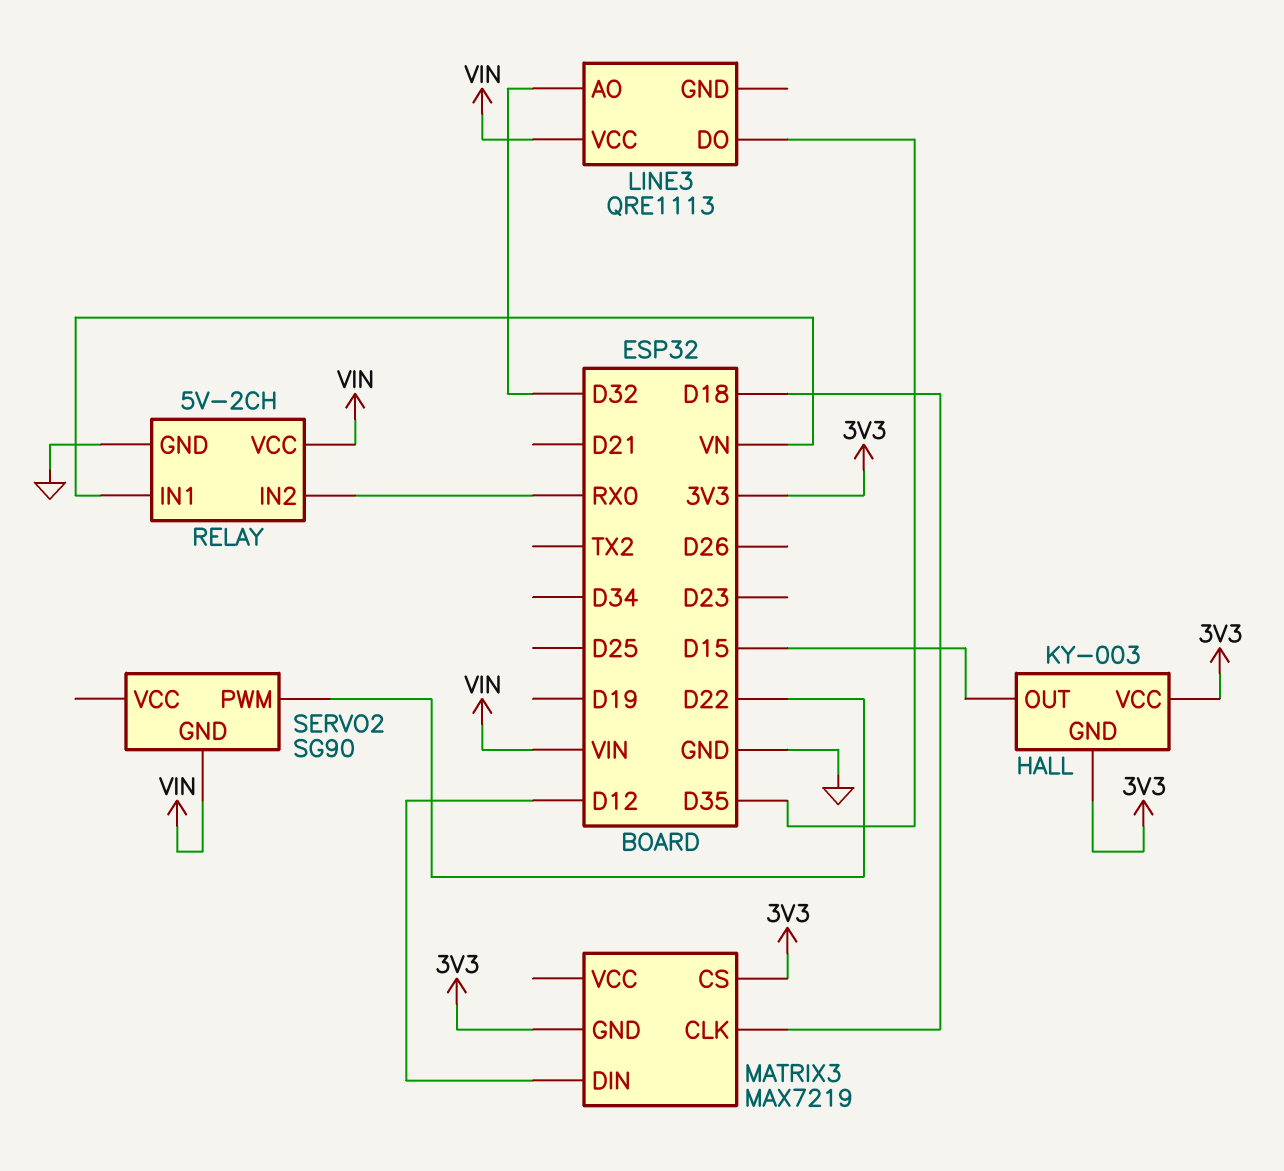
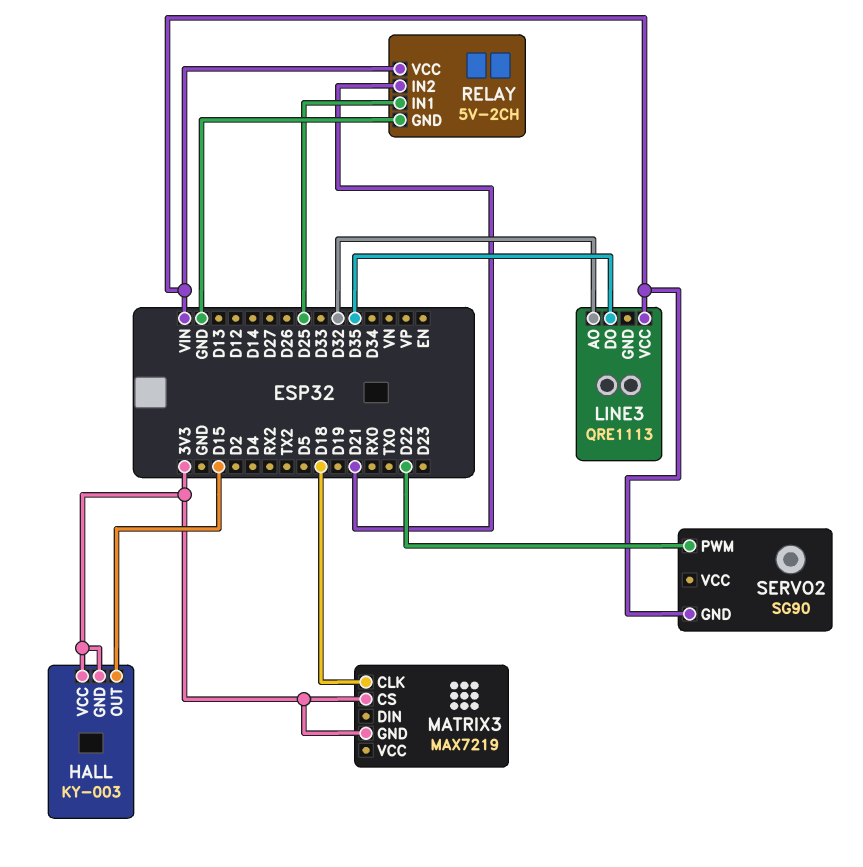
MATRIX3 pin DIN: D12 -> none
RELAY pin IN1: VN -> D25
RELAY pin IN2: RX0 -> D21

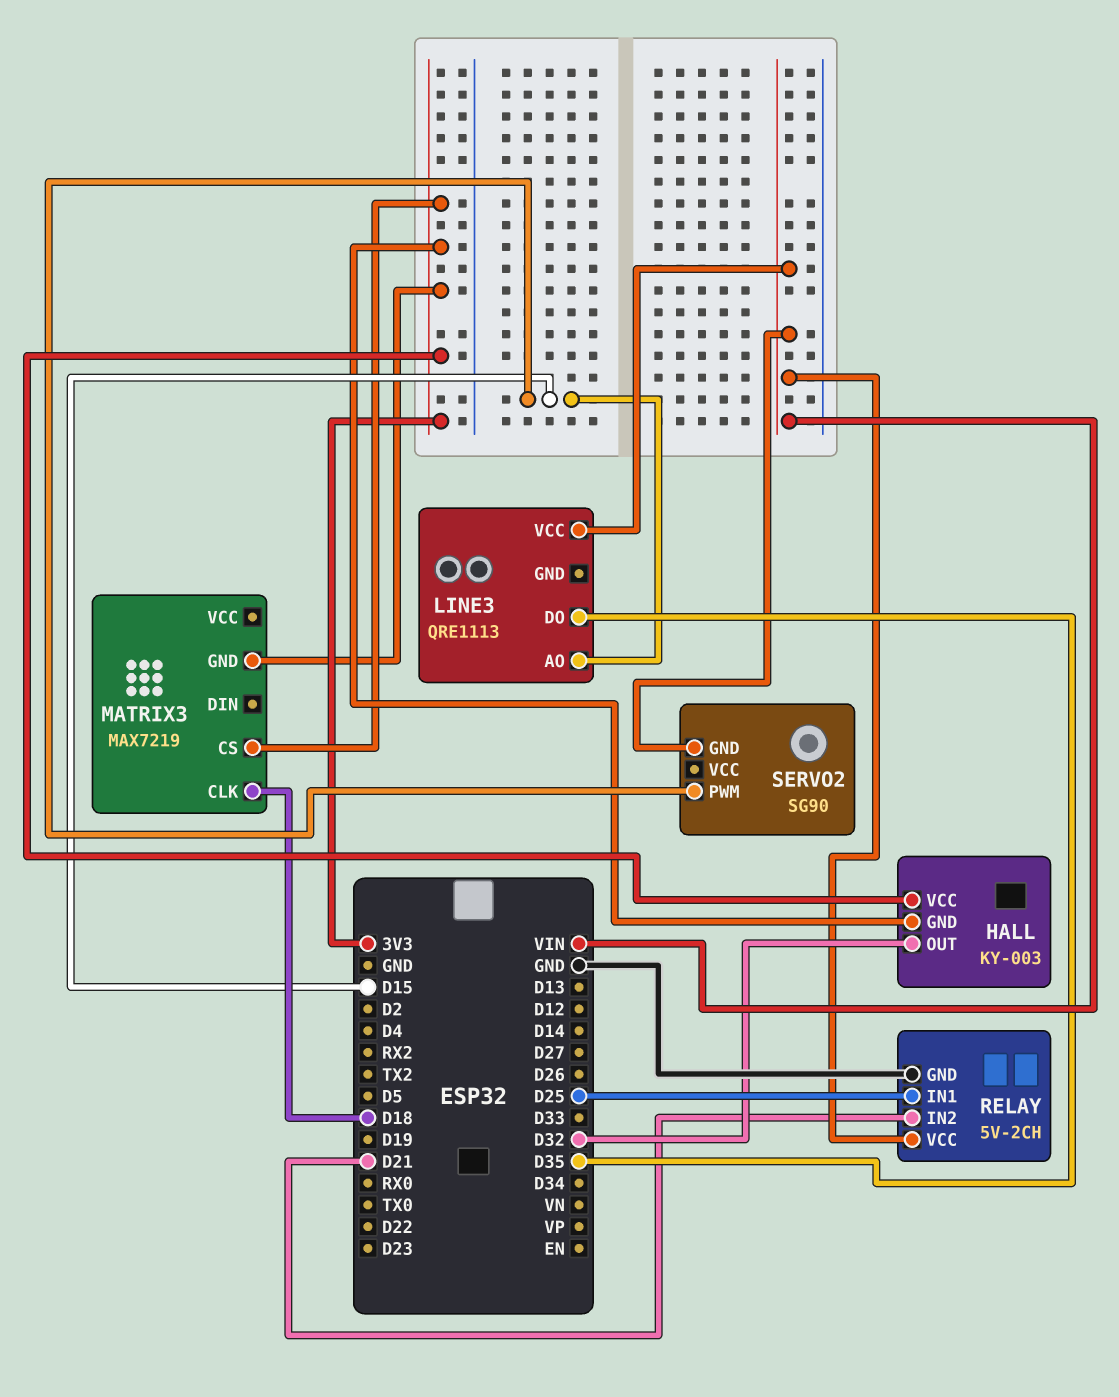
HALL pin OUT: D15 -> D32
LINE3 pin AO: D32 -> D15
SERVO2 pin PWM: D22 -> D15

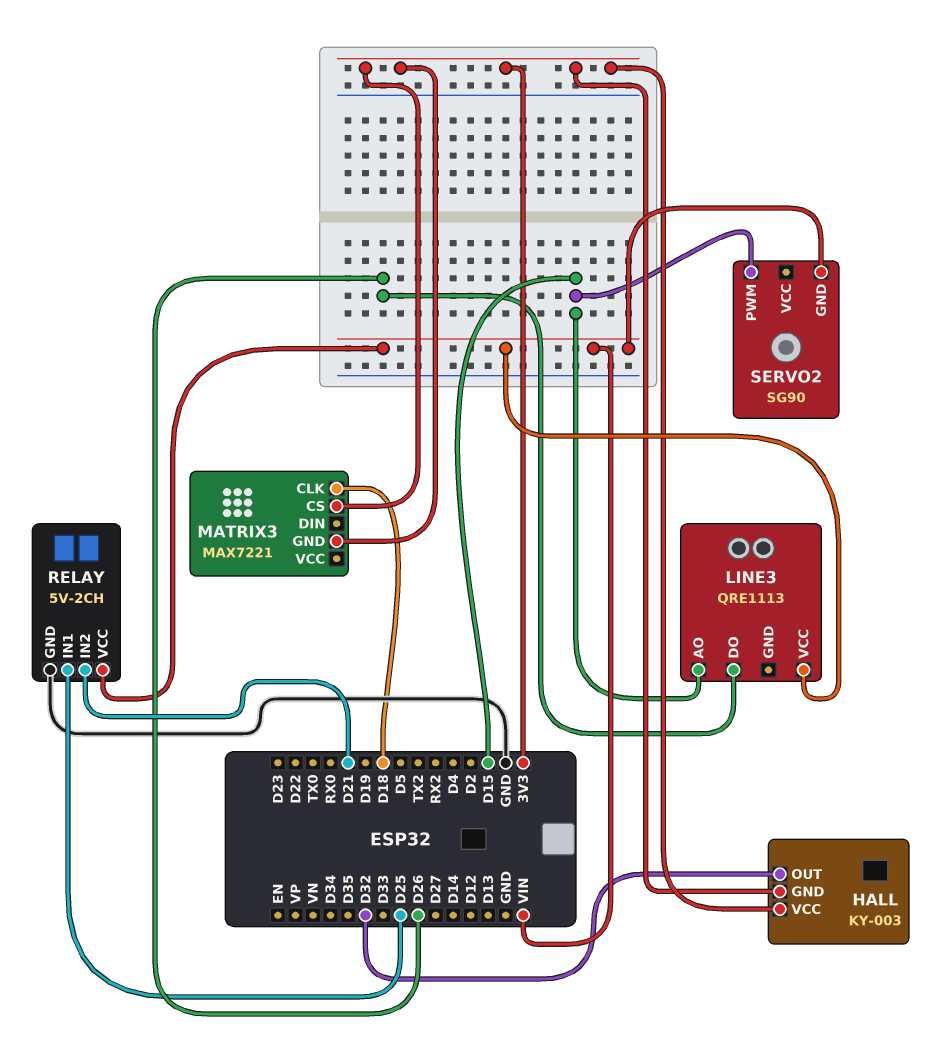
LINE3 pin DO: D35 -> D26
MATRIX3: MAX7219 -> MAX7221

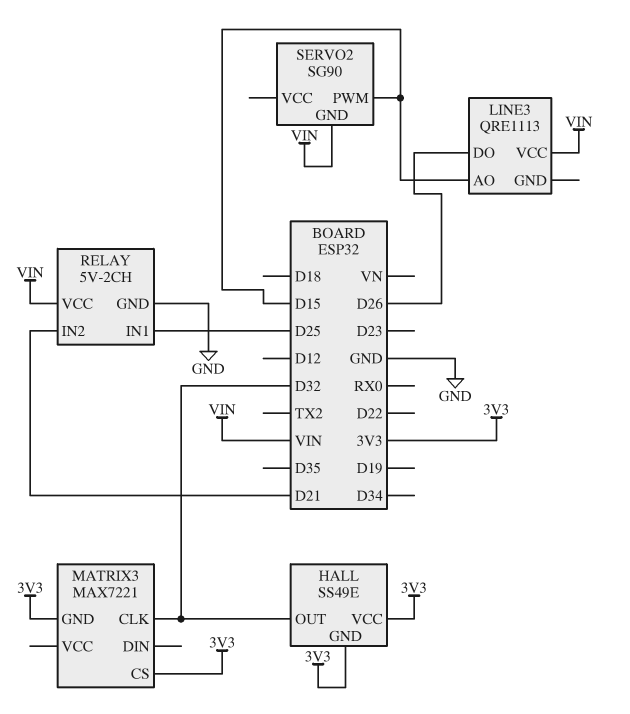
HALL: KY-003 -> SS49E
MATRIX3 pin CLK: D18 -> D32

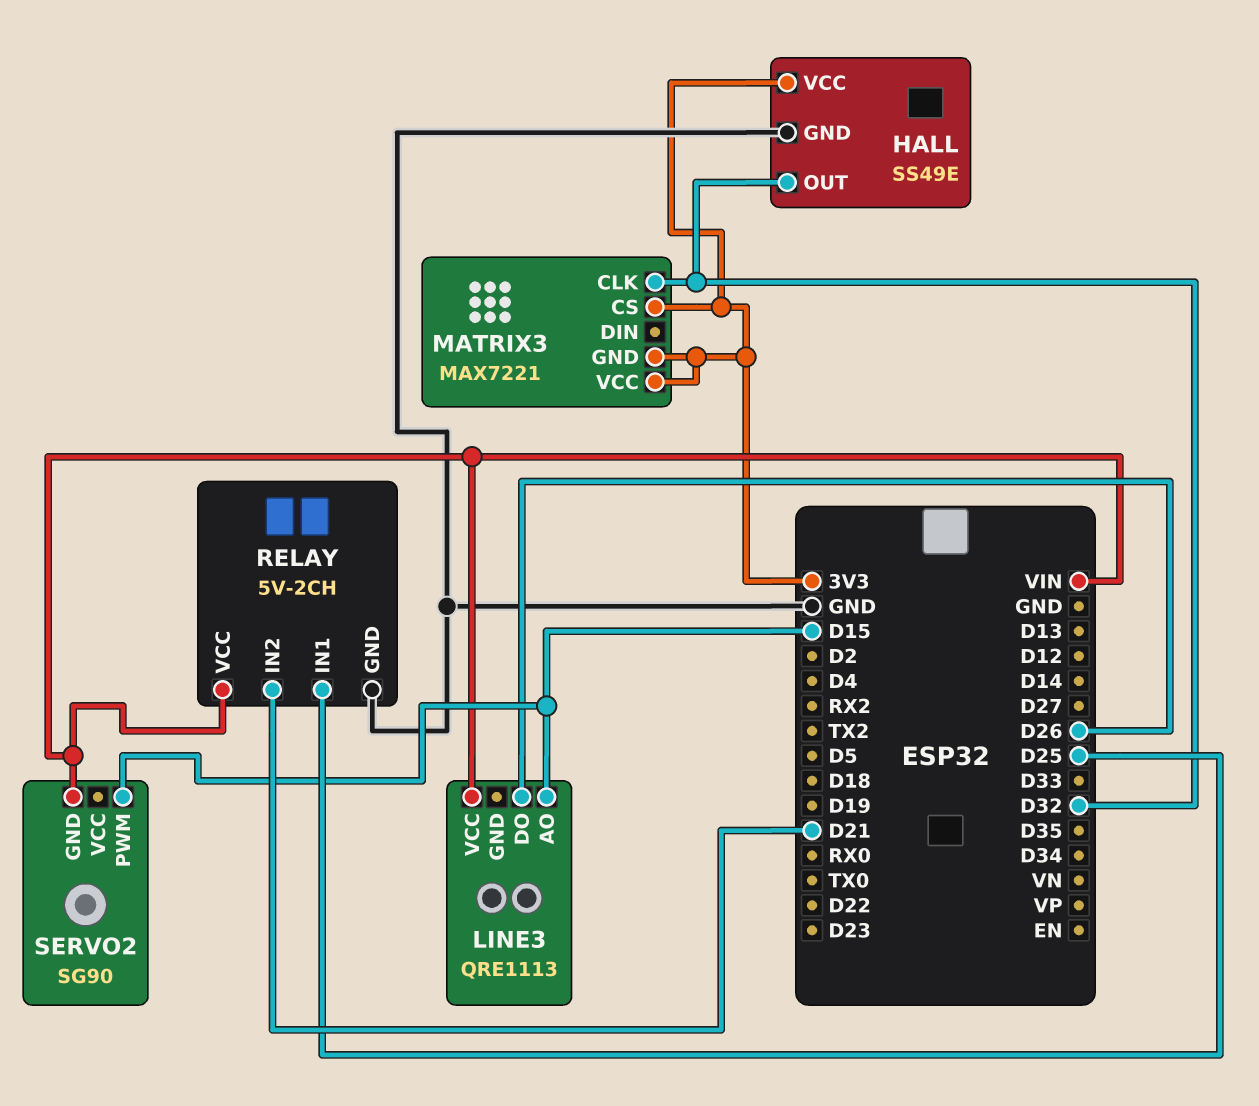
HALL pin GND: 3V3 -> GND
MATRIX3 pin VCC: none -> 3V3

